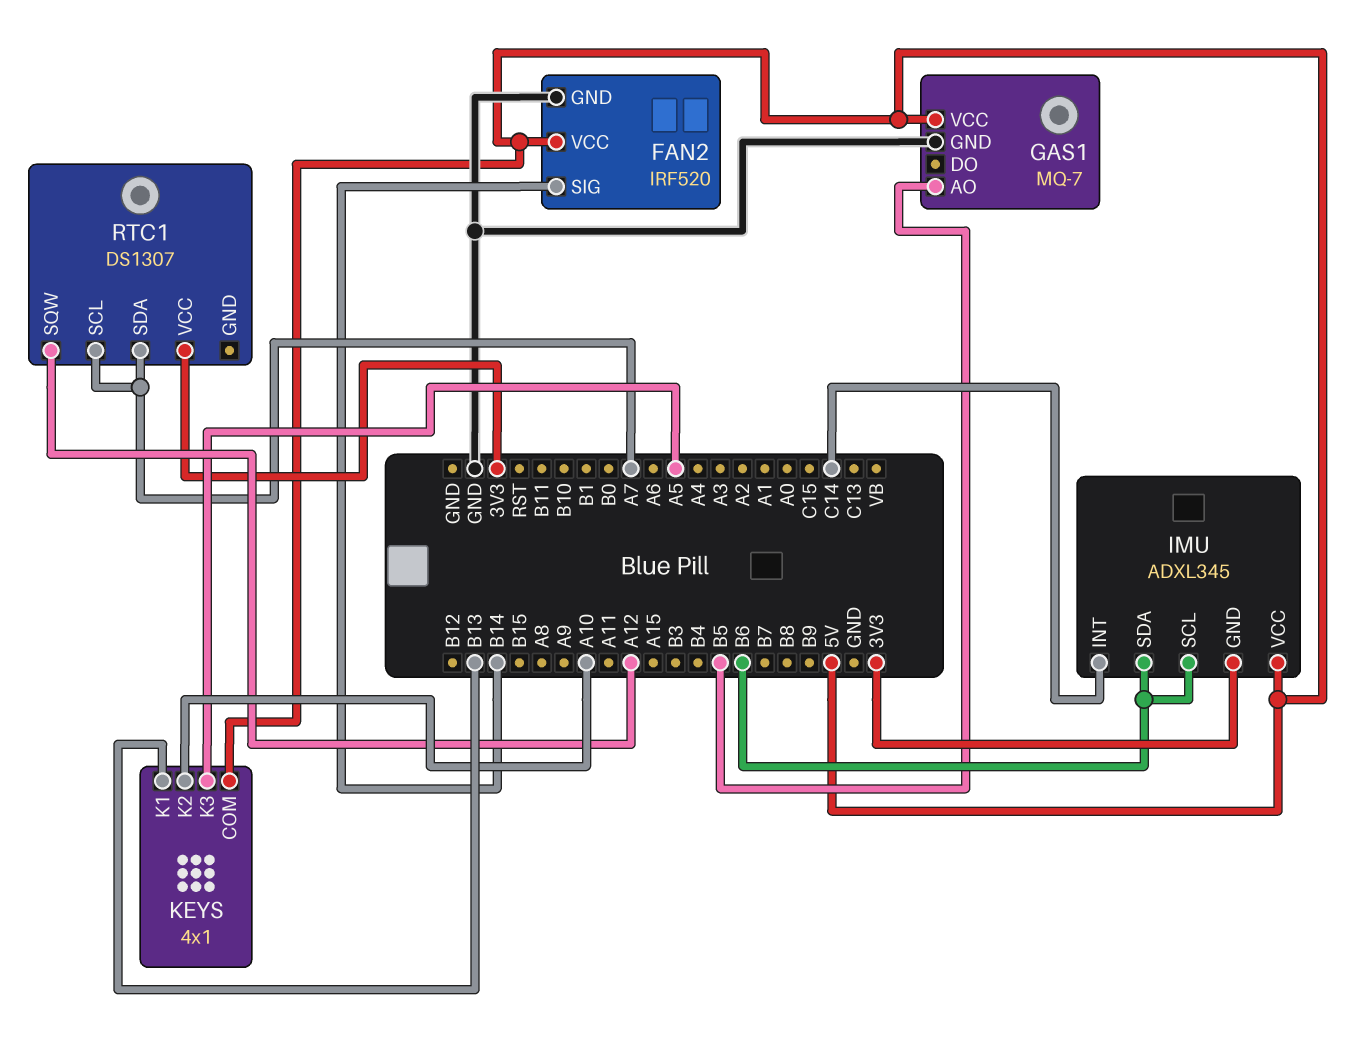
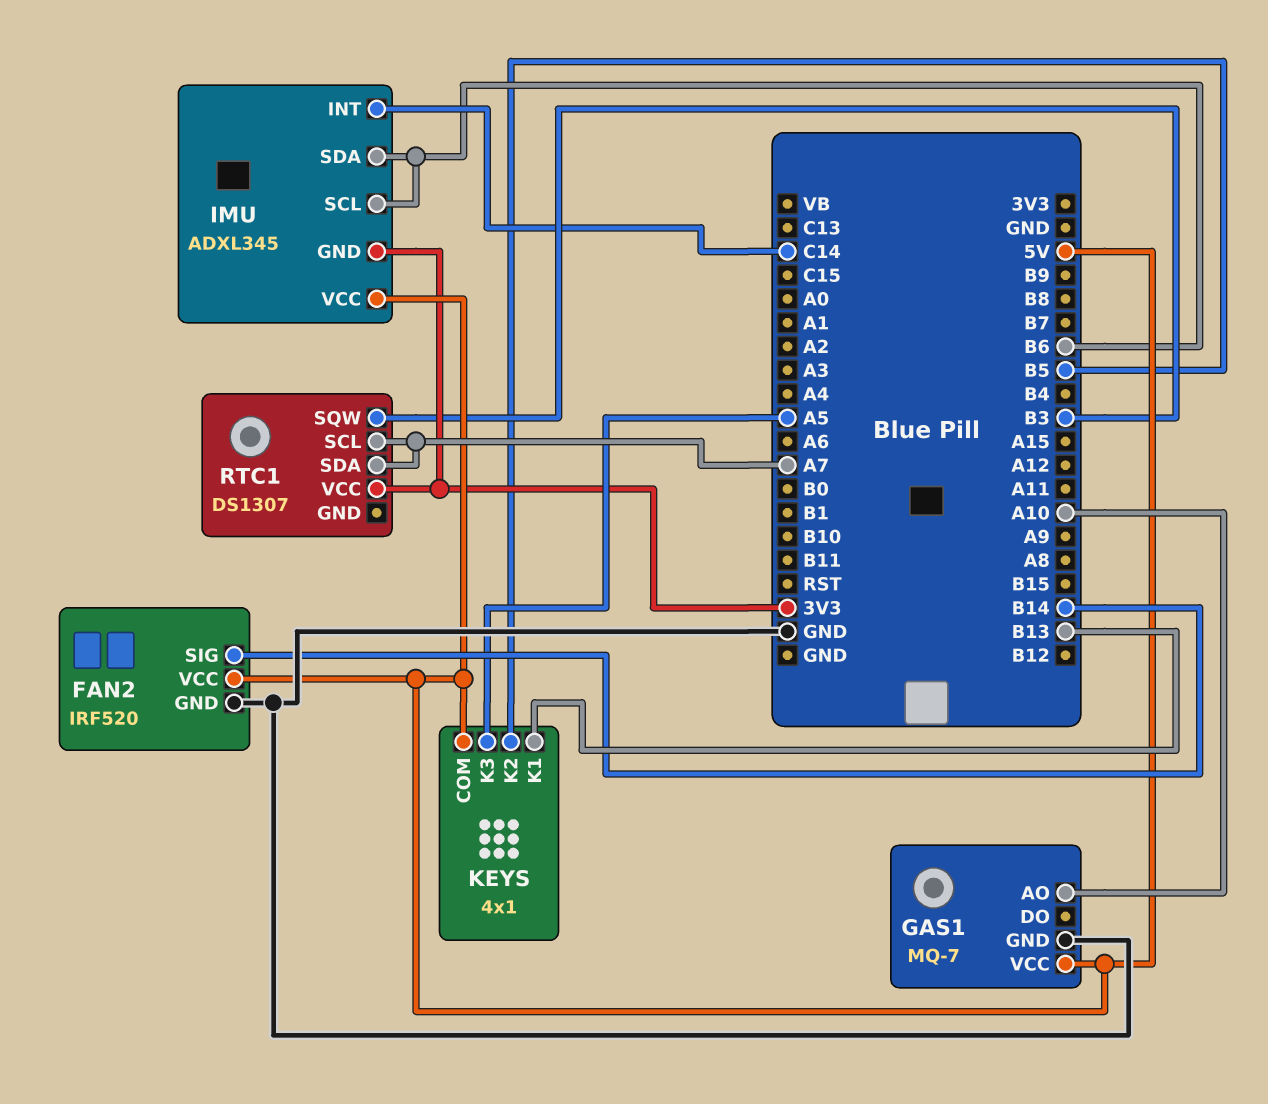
GAS1 pin AO: B5 -> A10
KEYS pin K2: A10 -> B5
RTC1 pin SQW: A12 -> B3

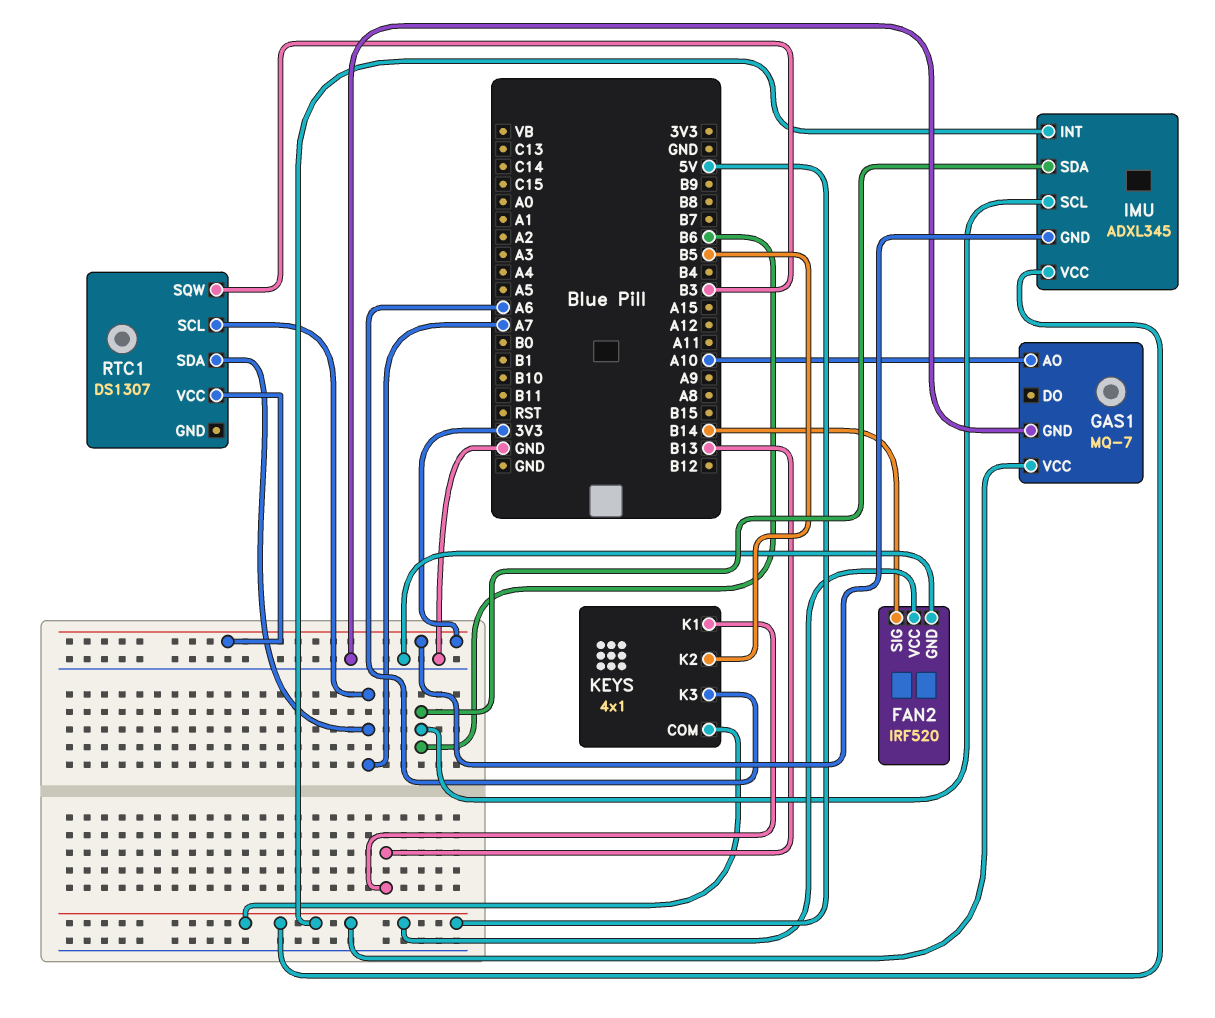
IMU pin INT: C14 -> 5V
KEYS pin K3: A5 -> A6

